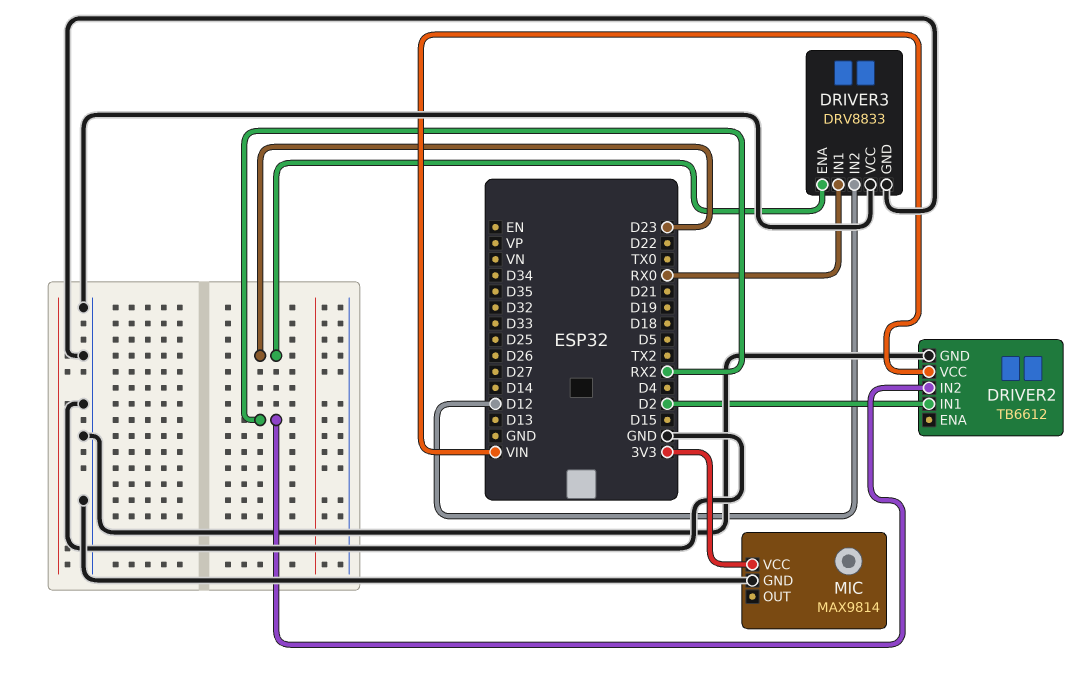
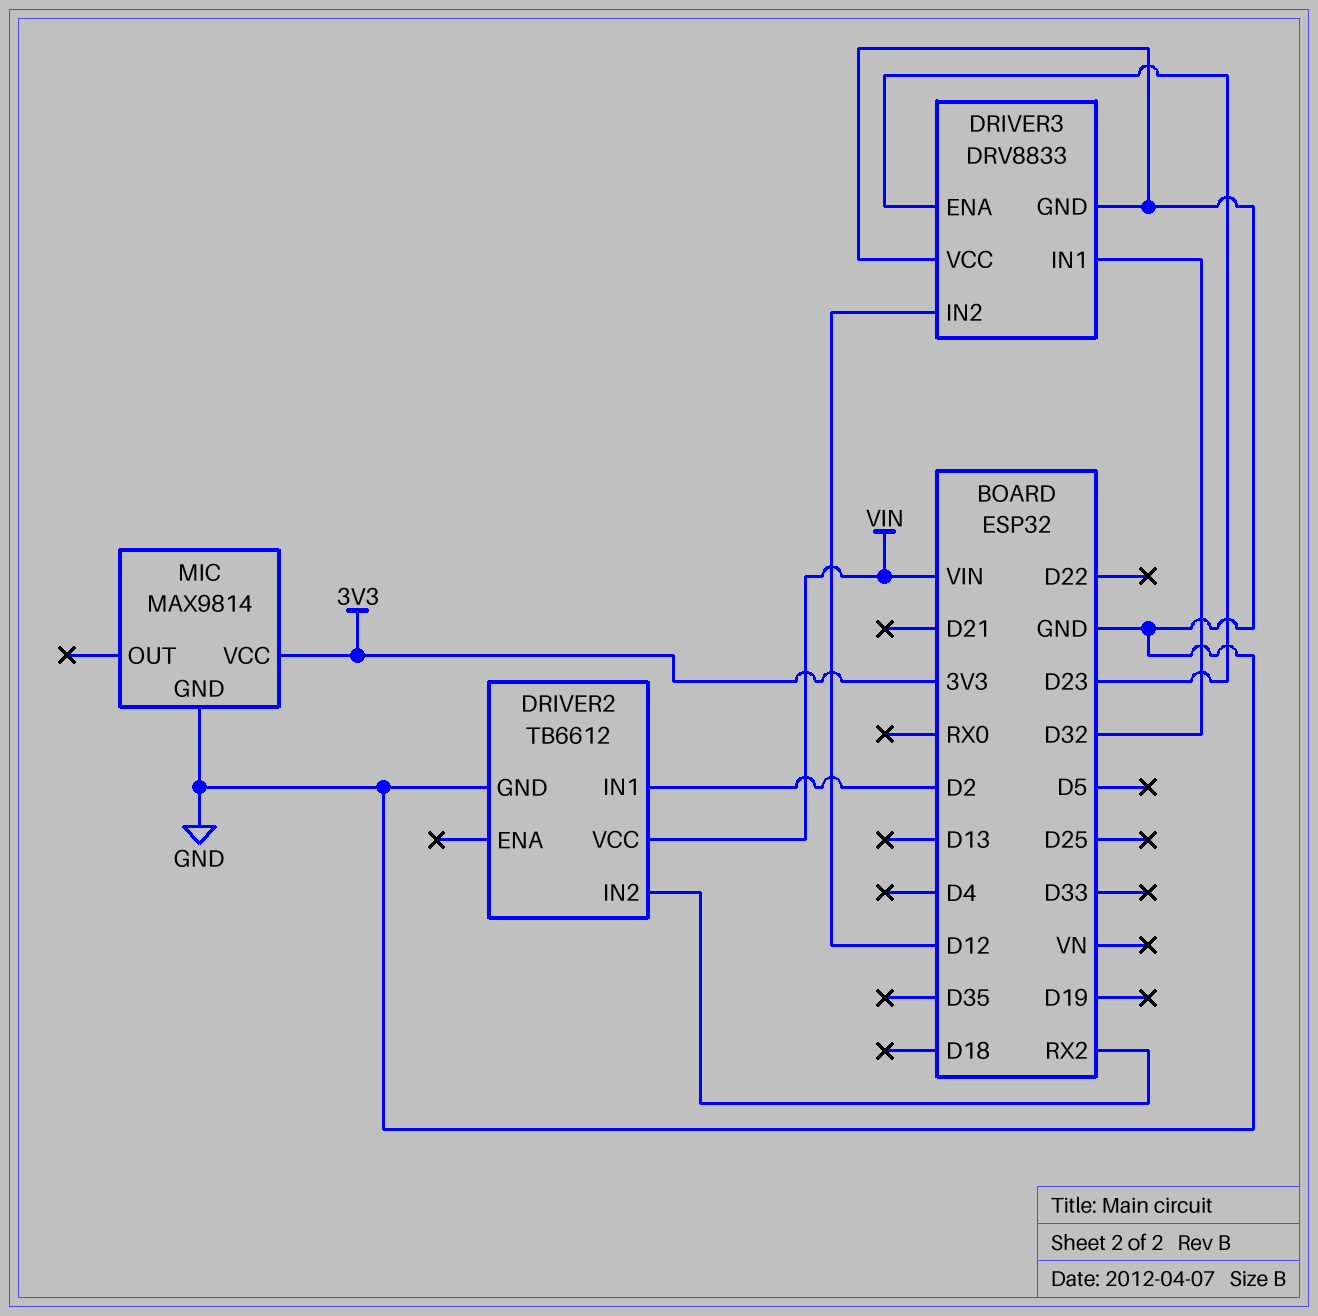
DRIVER3 pin IN1: RX0 -> D32

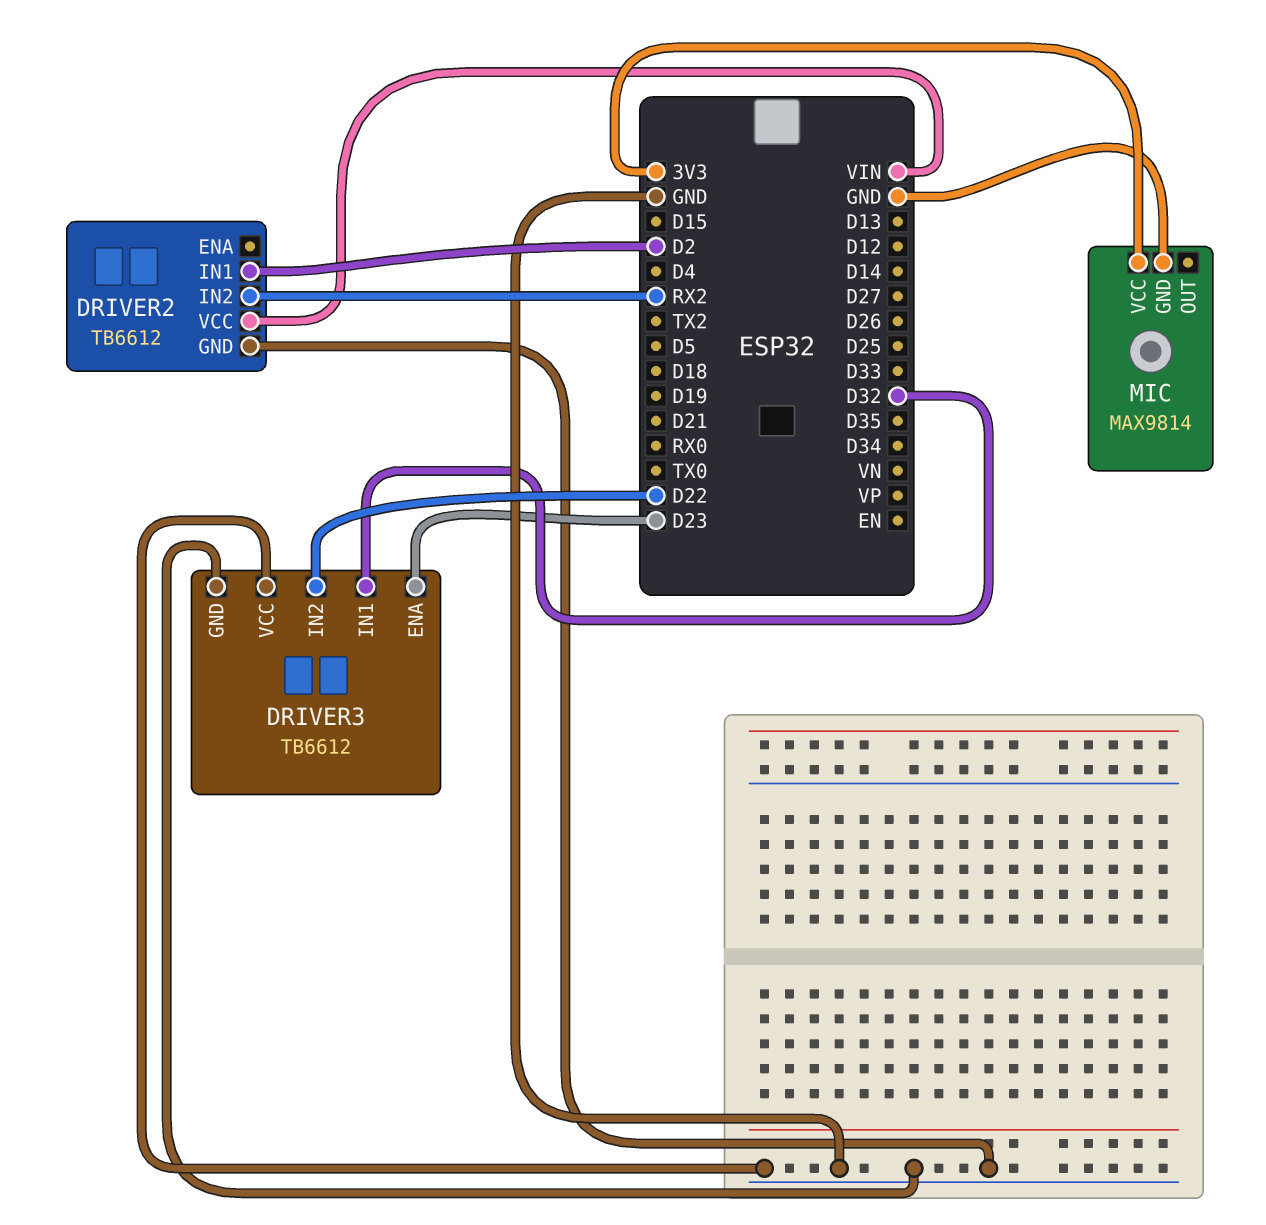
DRIVER3: DRV8833 -> TB6612
DRIVER3 pin IN2: D12 -> D22

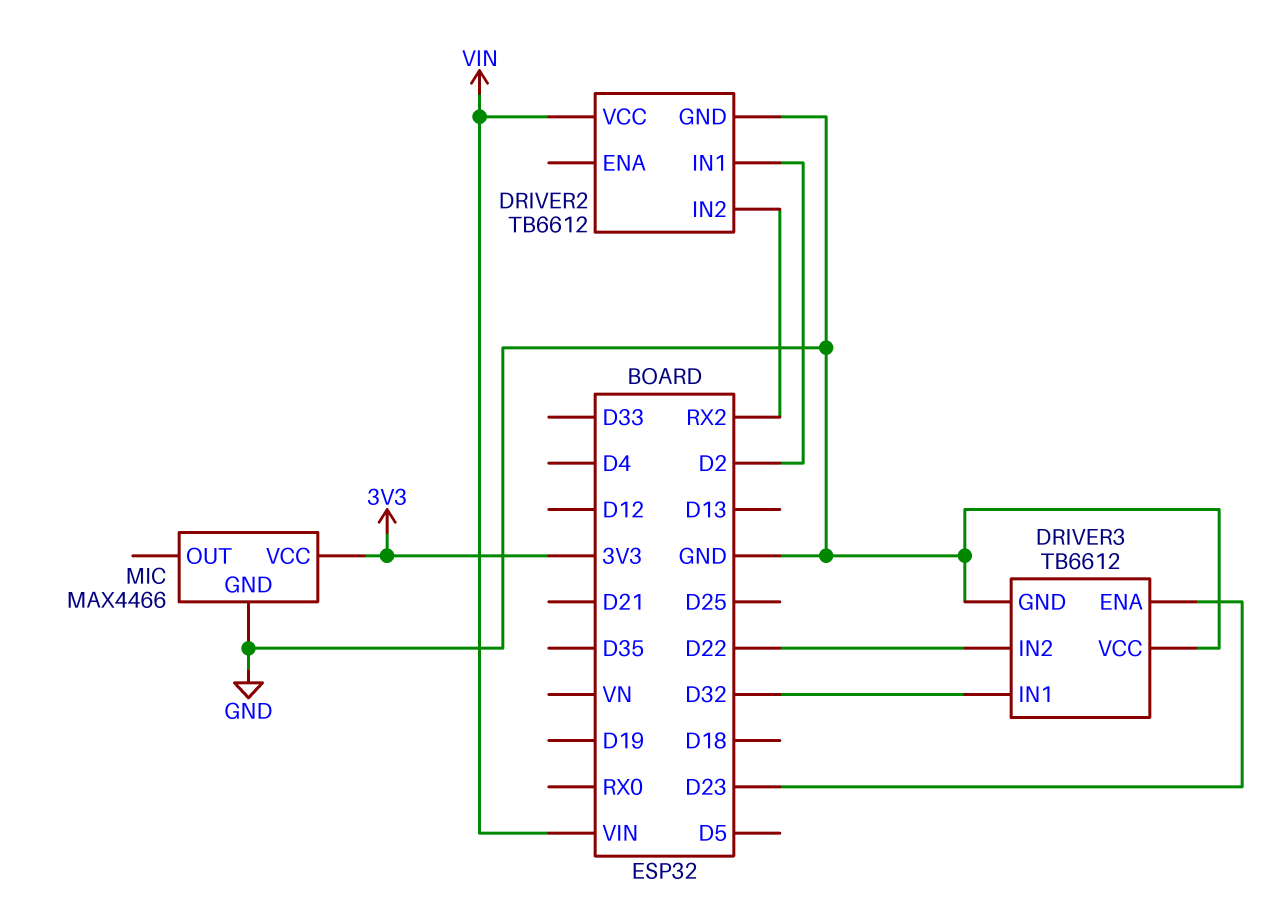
MIC: MAX9814 -> MAX4466

